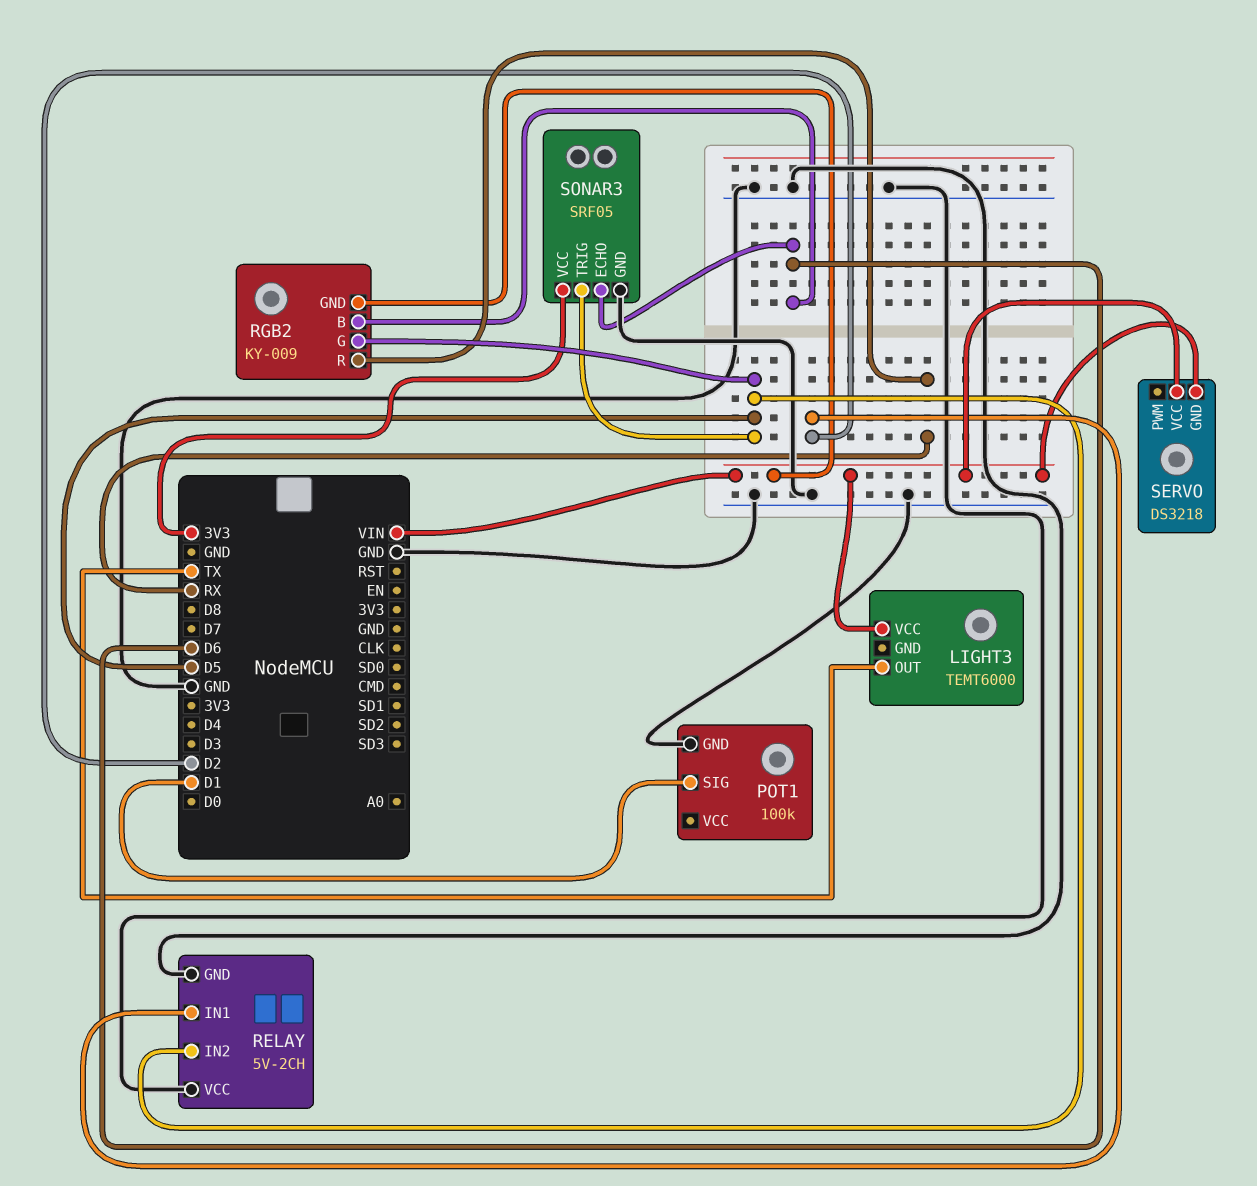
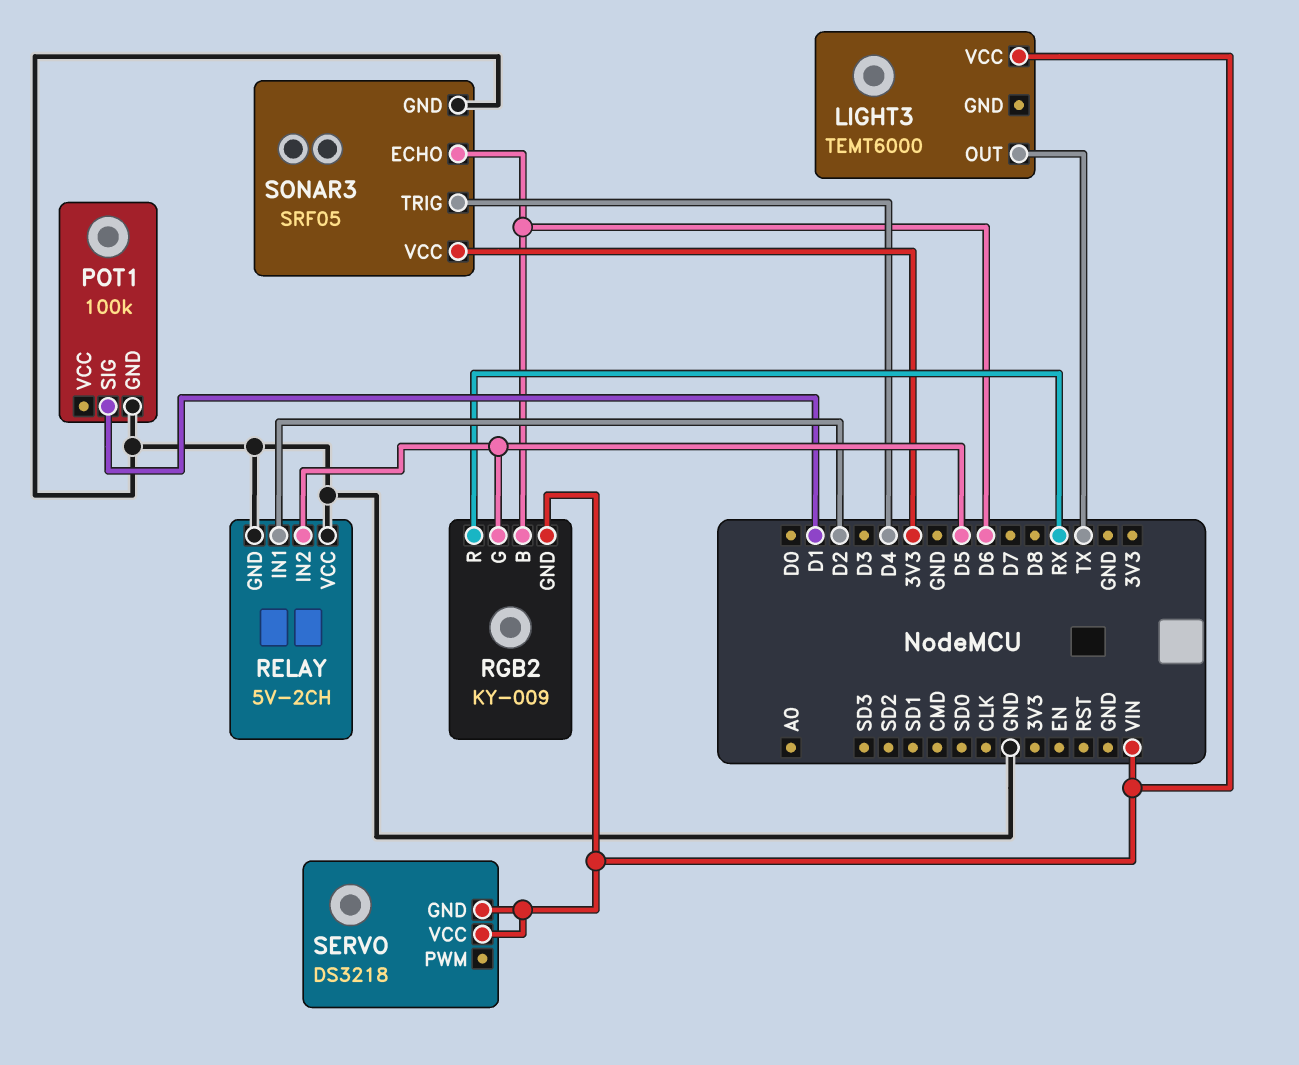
SONAR3 pin TRIG: D5 -> D4

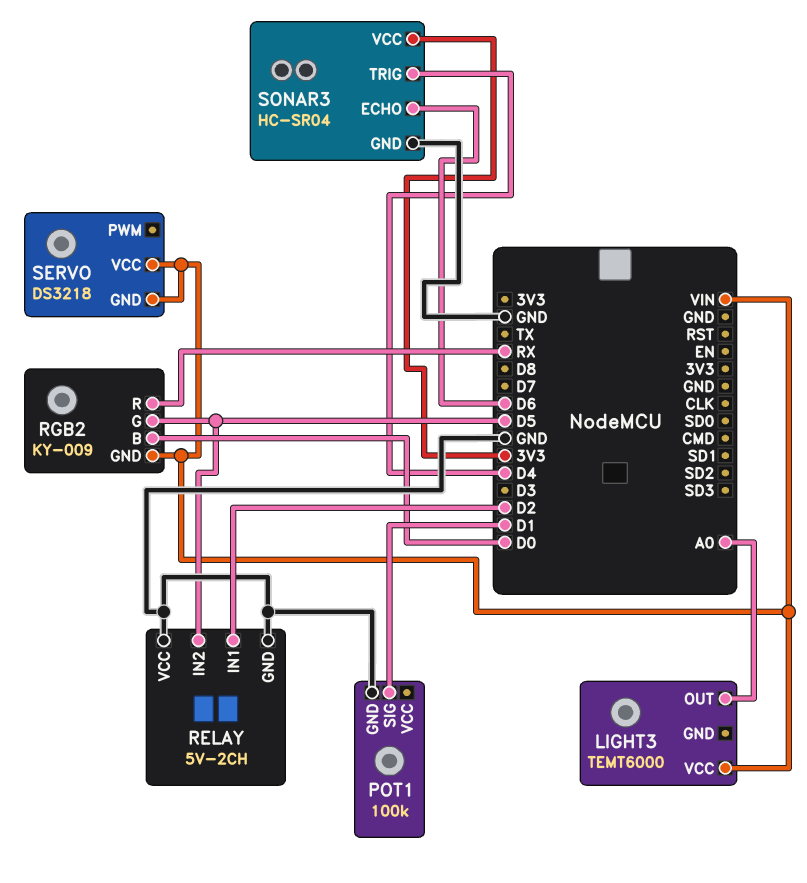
LIGHT3 pin OUT: TX -> A0
RGB2 pin B: D6 -> D0
SONAR3: SRF05 -> HC-SR04

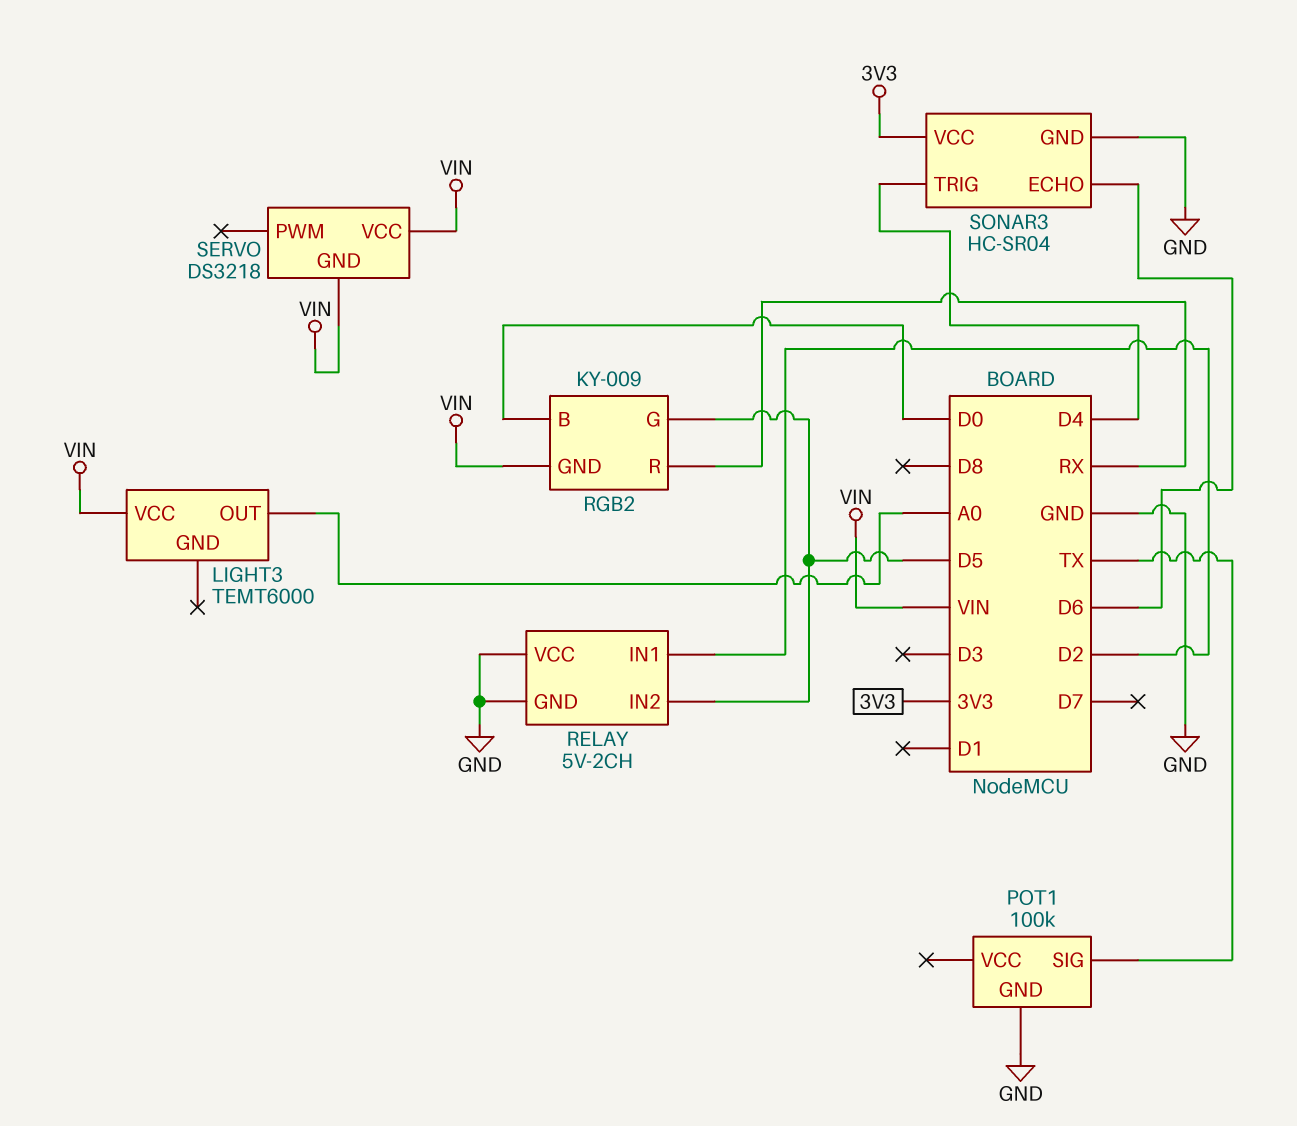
POT1 pin SIG: D1 -> TX

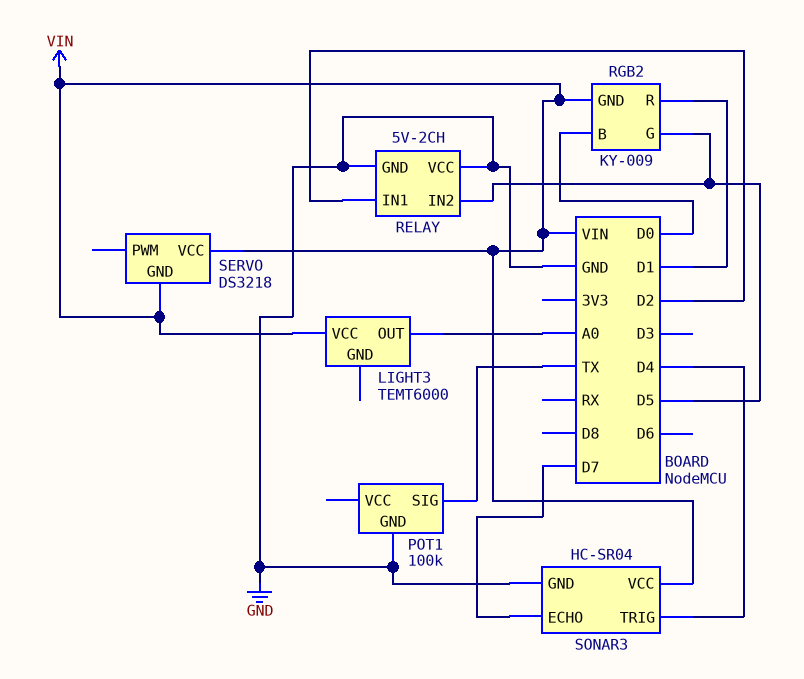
RGB2 pin R: RX -> D1
SONAR3 pin ECHO: D6 -> D7
SONAR3 pin VCC: 3V3 -> VIN

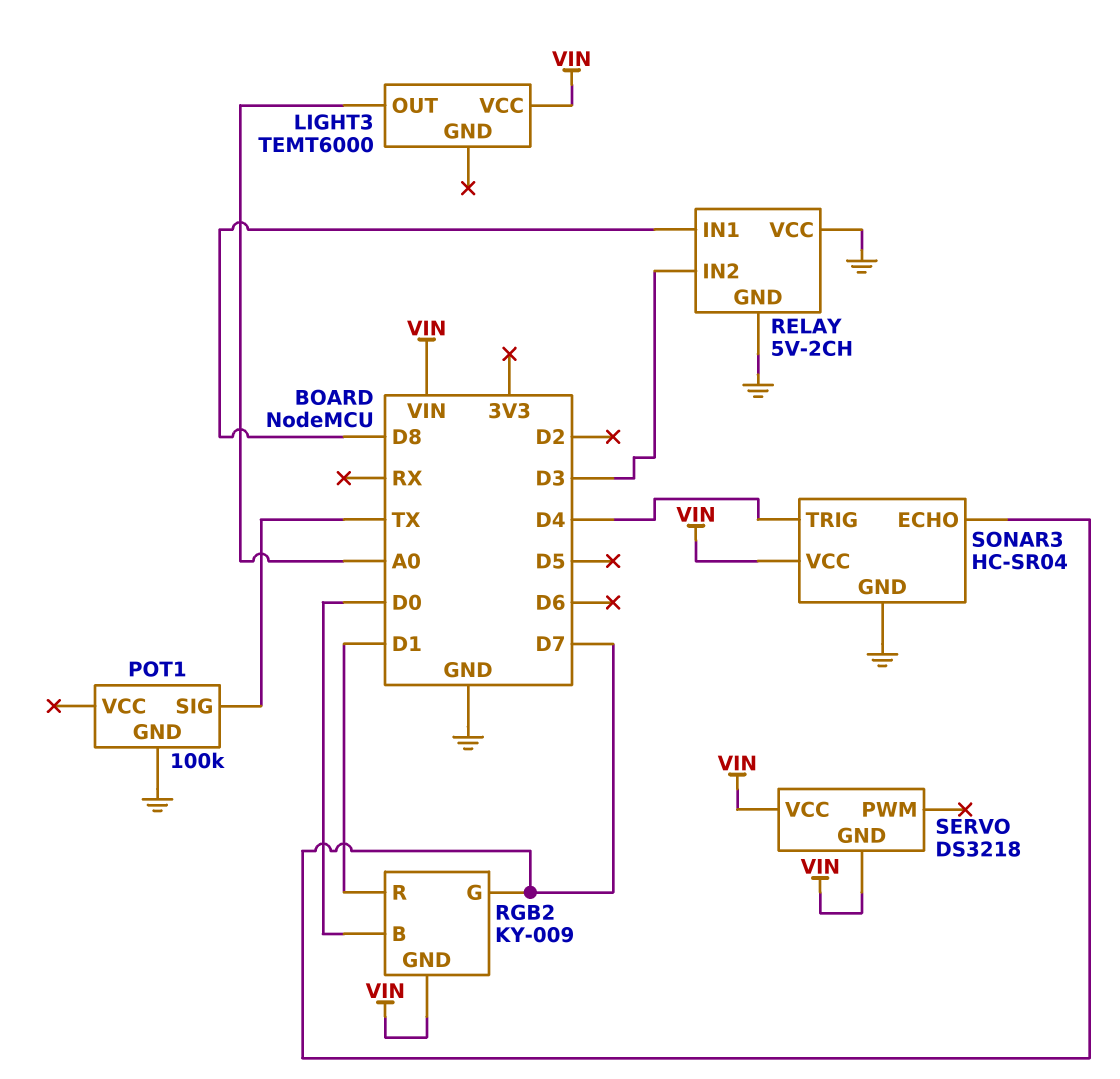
RELAY pin IN1: D2 -> D8
RELAY pin IN2: D5 -> D3
RGB2 pin G: D5 -> D7

